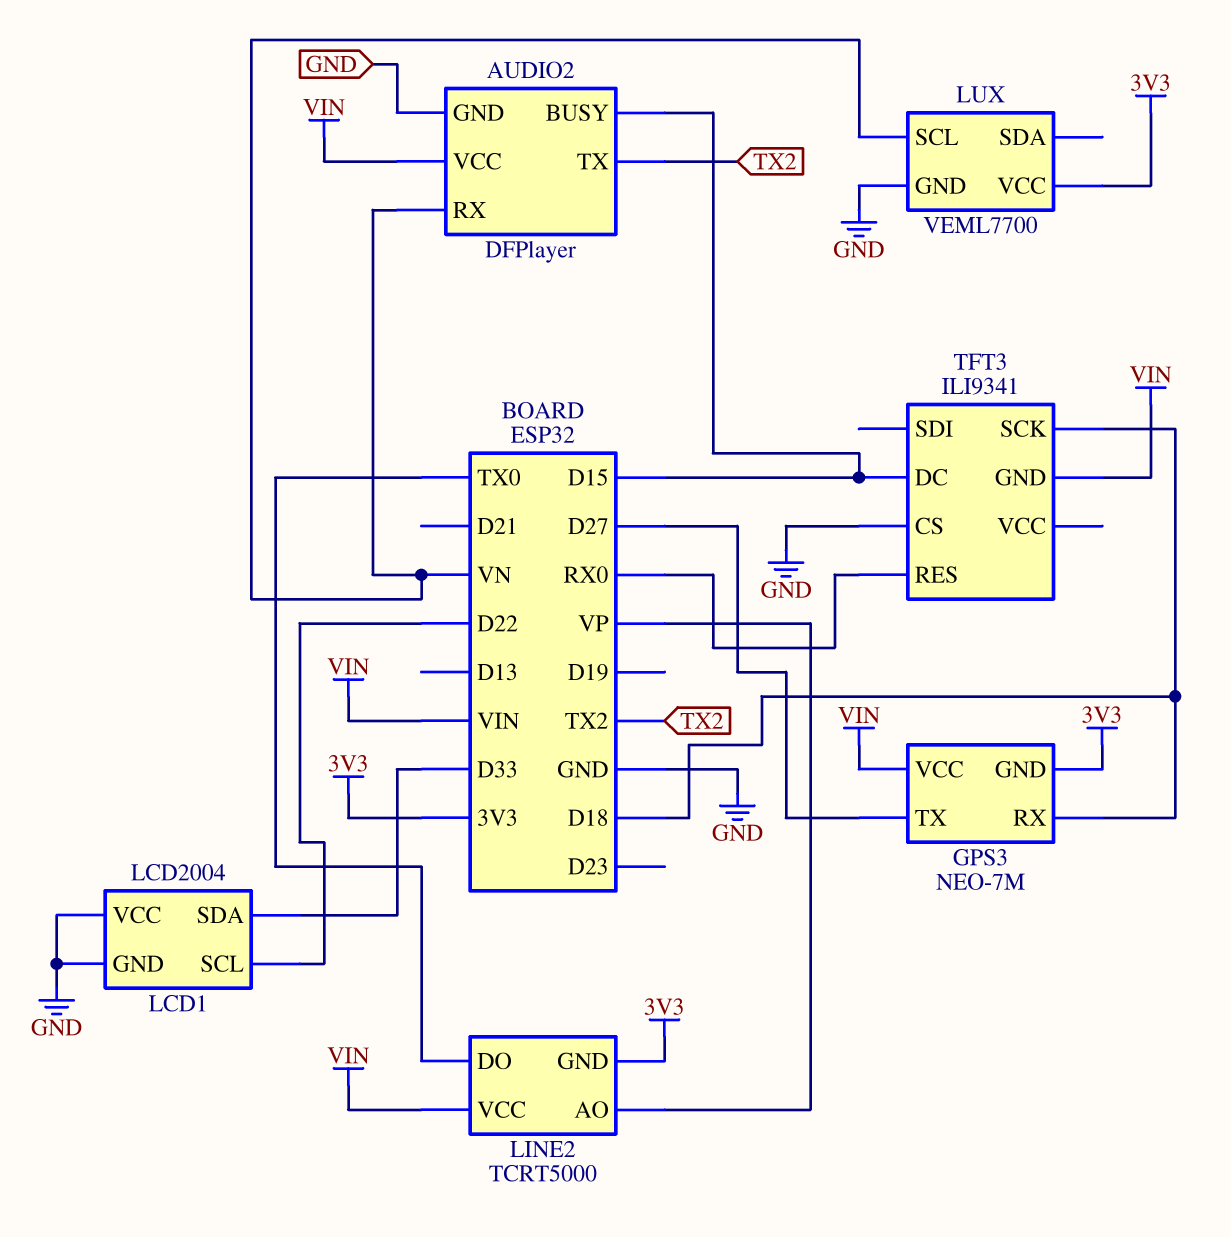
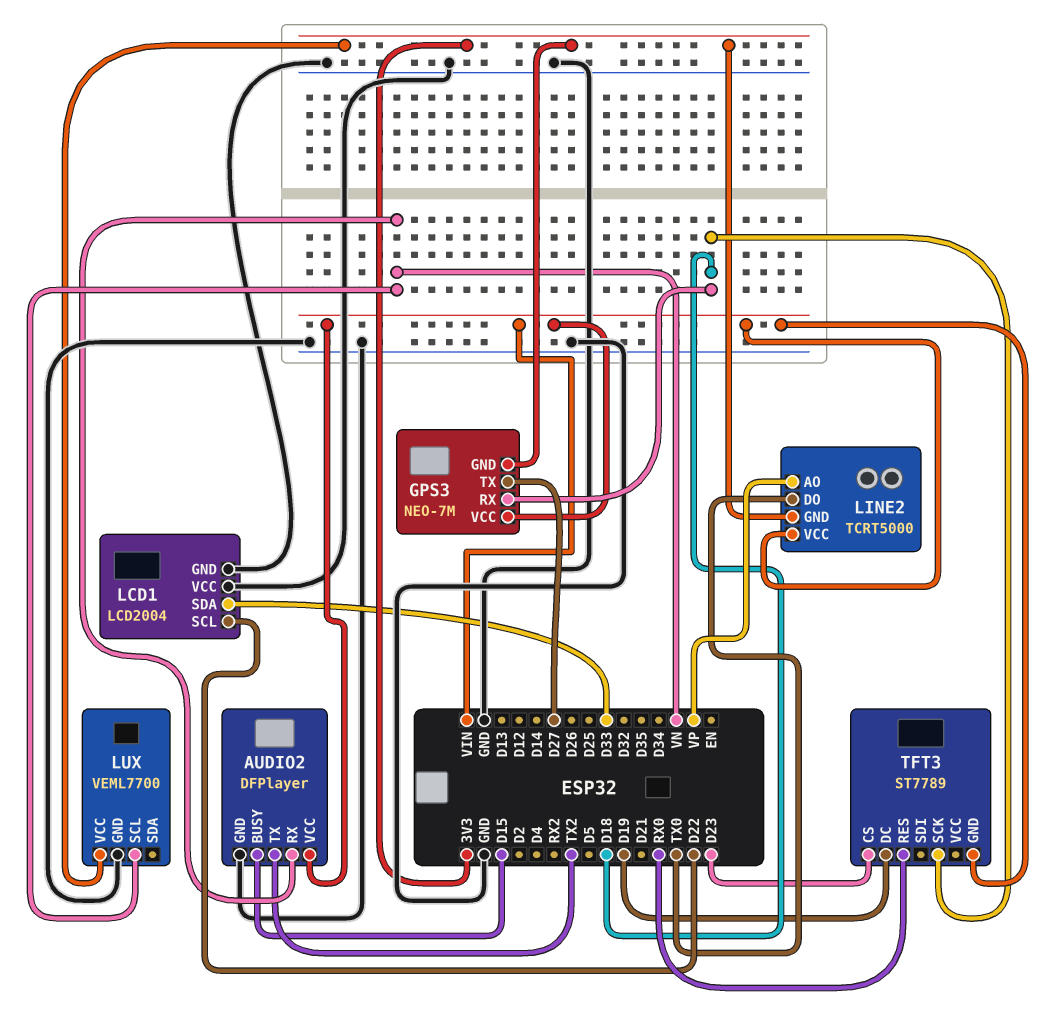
TFT3: ILI9341 -> ST7789
TFT3 pin CS: GND -> D23
TFT3 pin DC: D15 -> D19

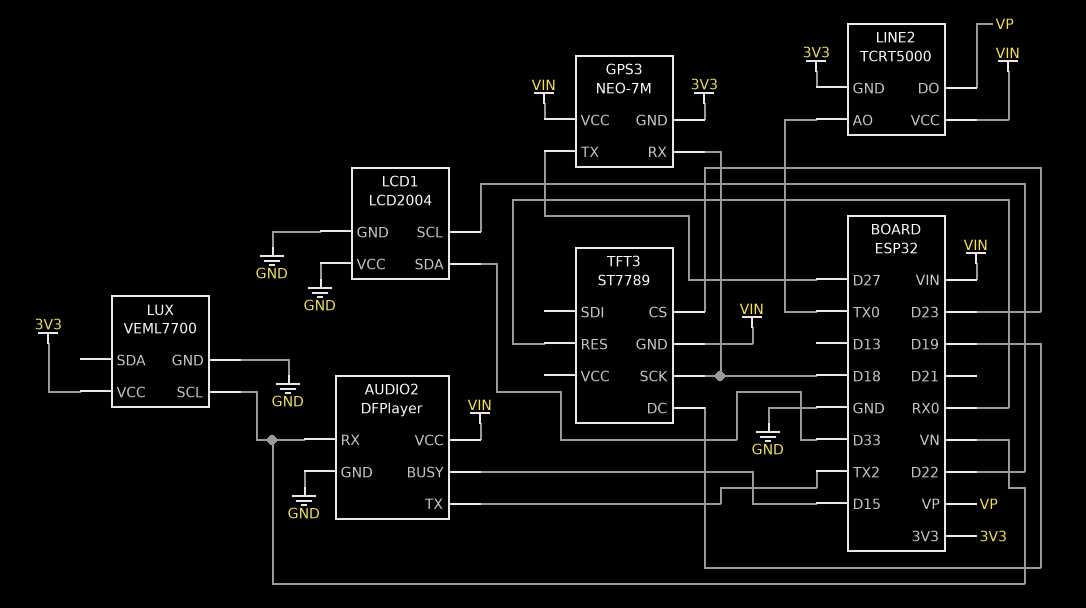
LINE2 pin AO: VP -> TX0
LINE2 pin DO: TX0 -> VP

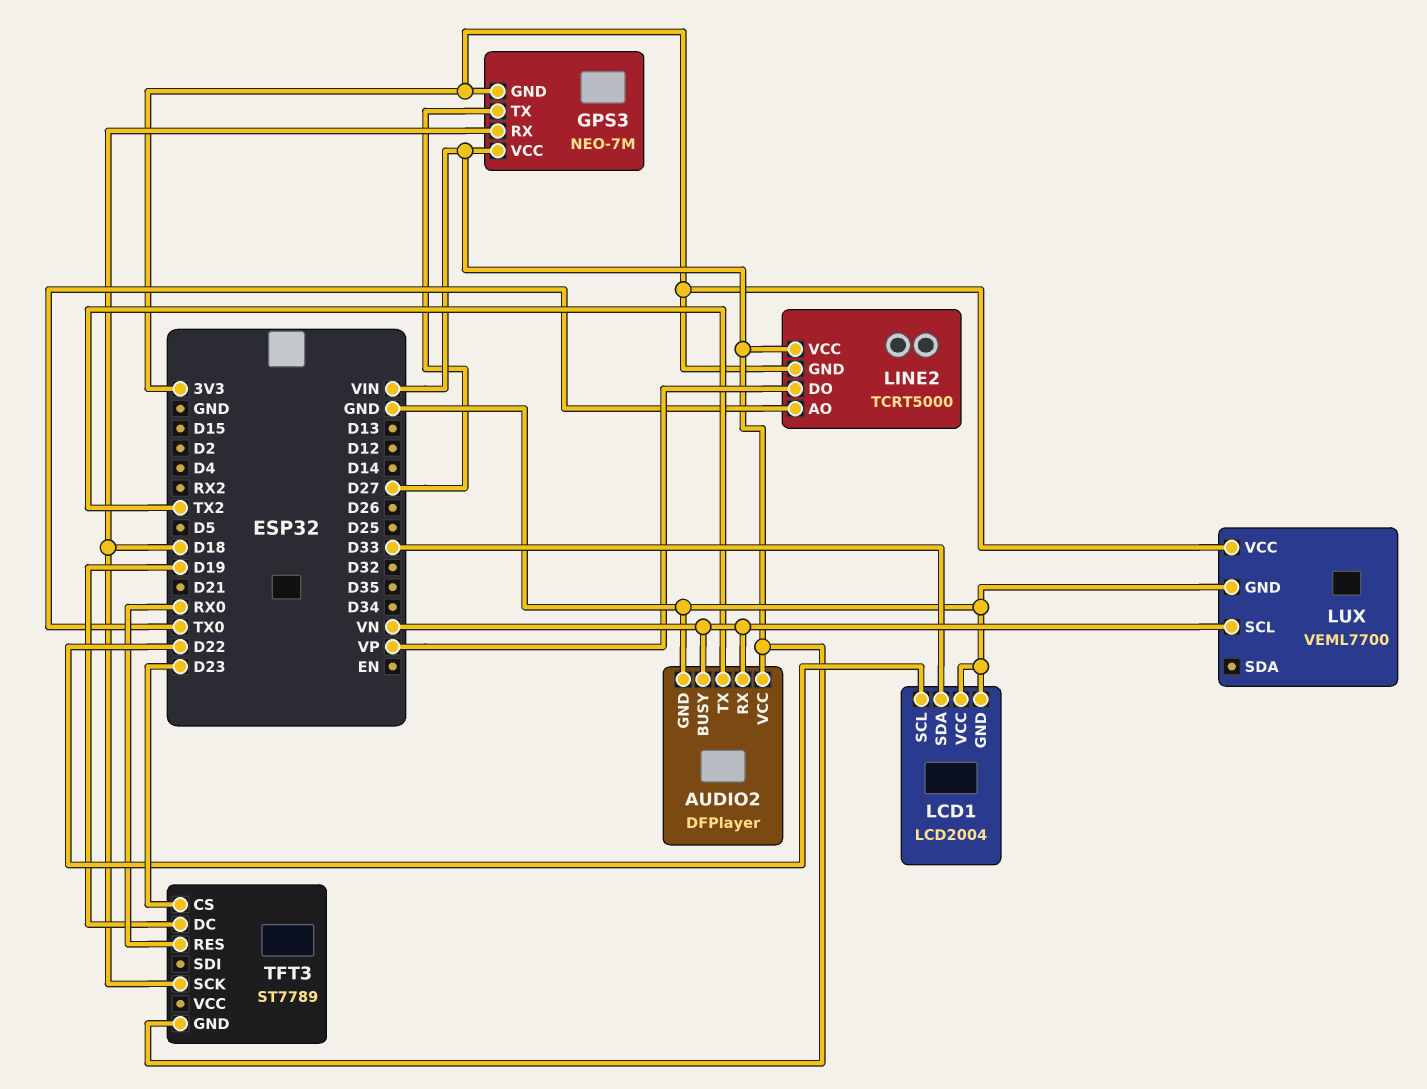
AUDIO2 pin BUSY: D15 -> VN

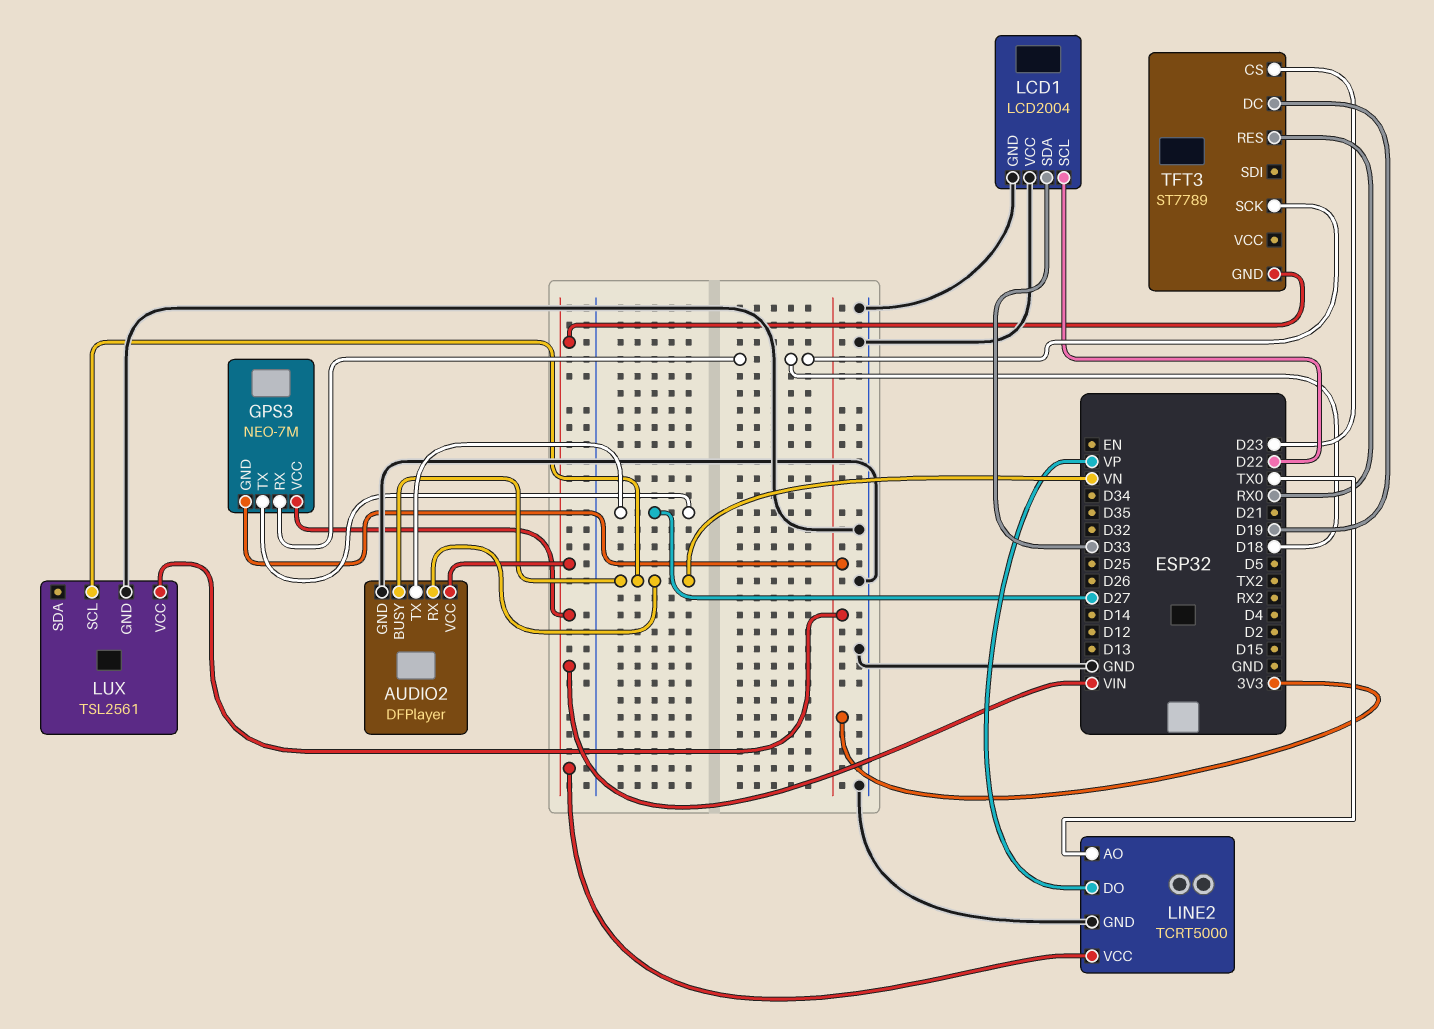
AUDIO2 pin TX: TX2 -> D27
LINE2 pin GND: 3V3 -> GND
LUX: VEML7700 -> TSL2561

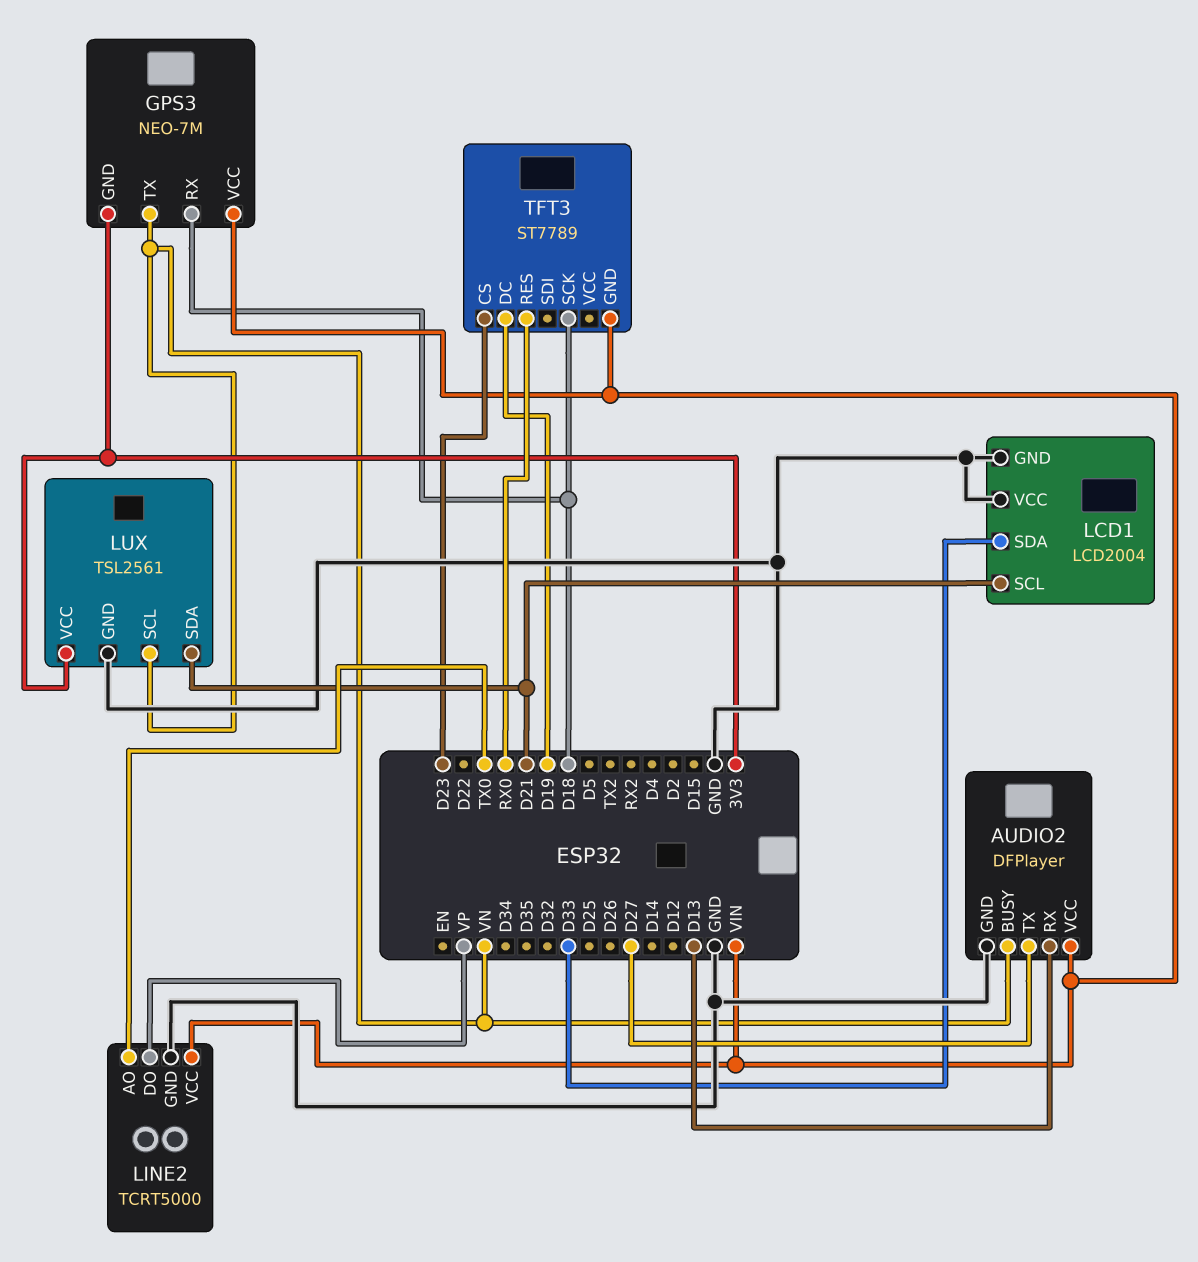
AUDIO2 pin RX: VN -> D13
GPS3 pin TX: D27 -> VN
LCD1 pin SCL: D22 -> D21
LUX pin SDA: none -> D21

